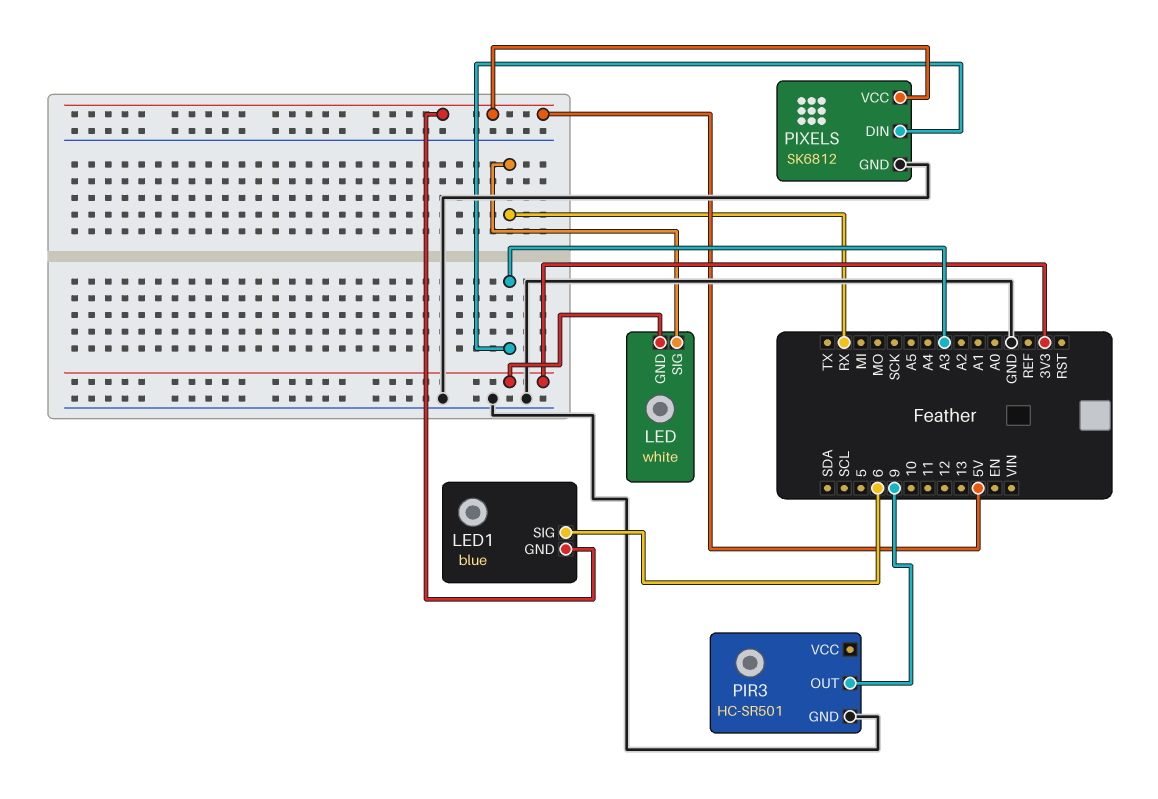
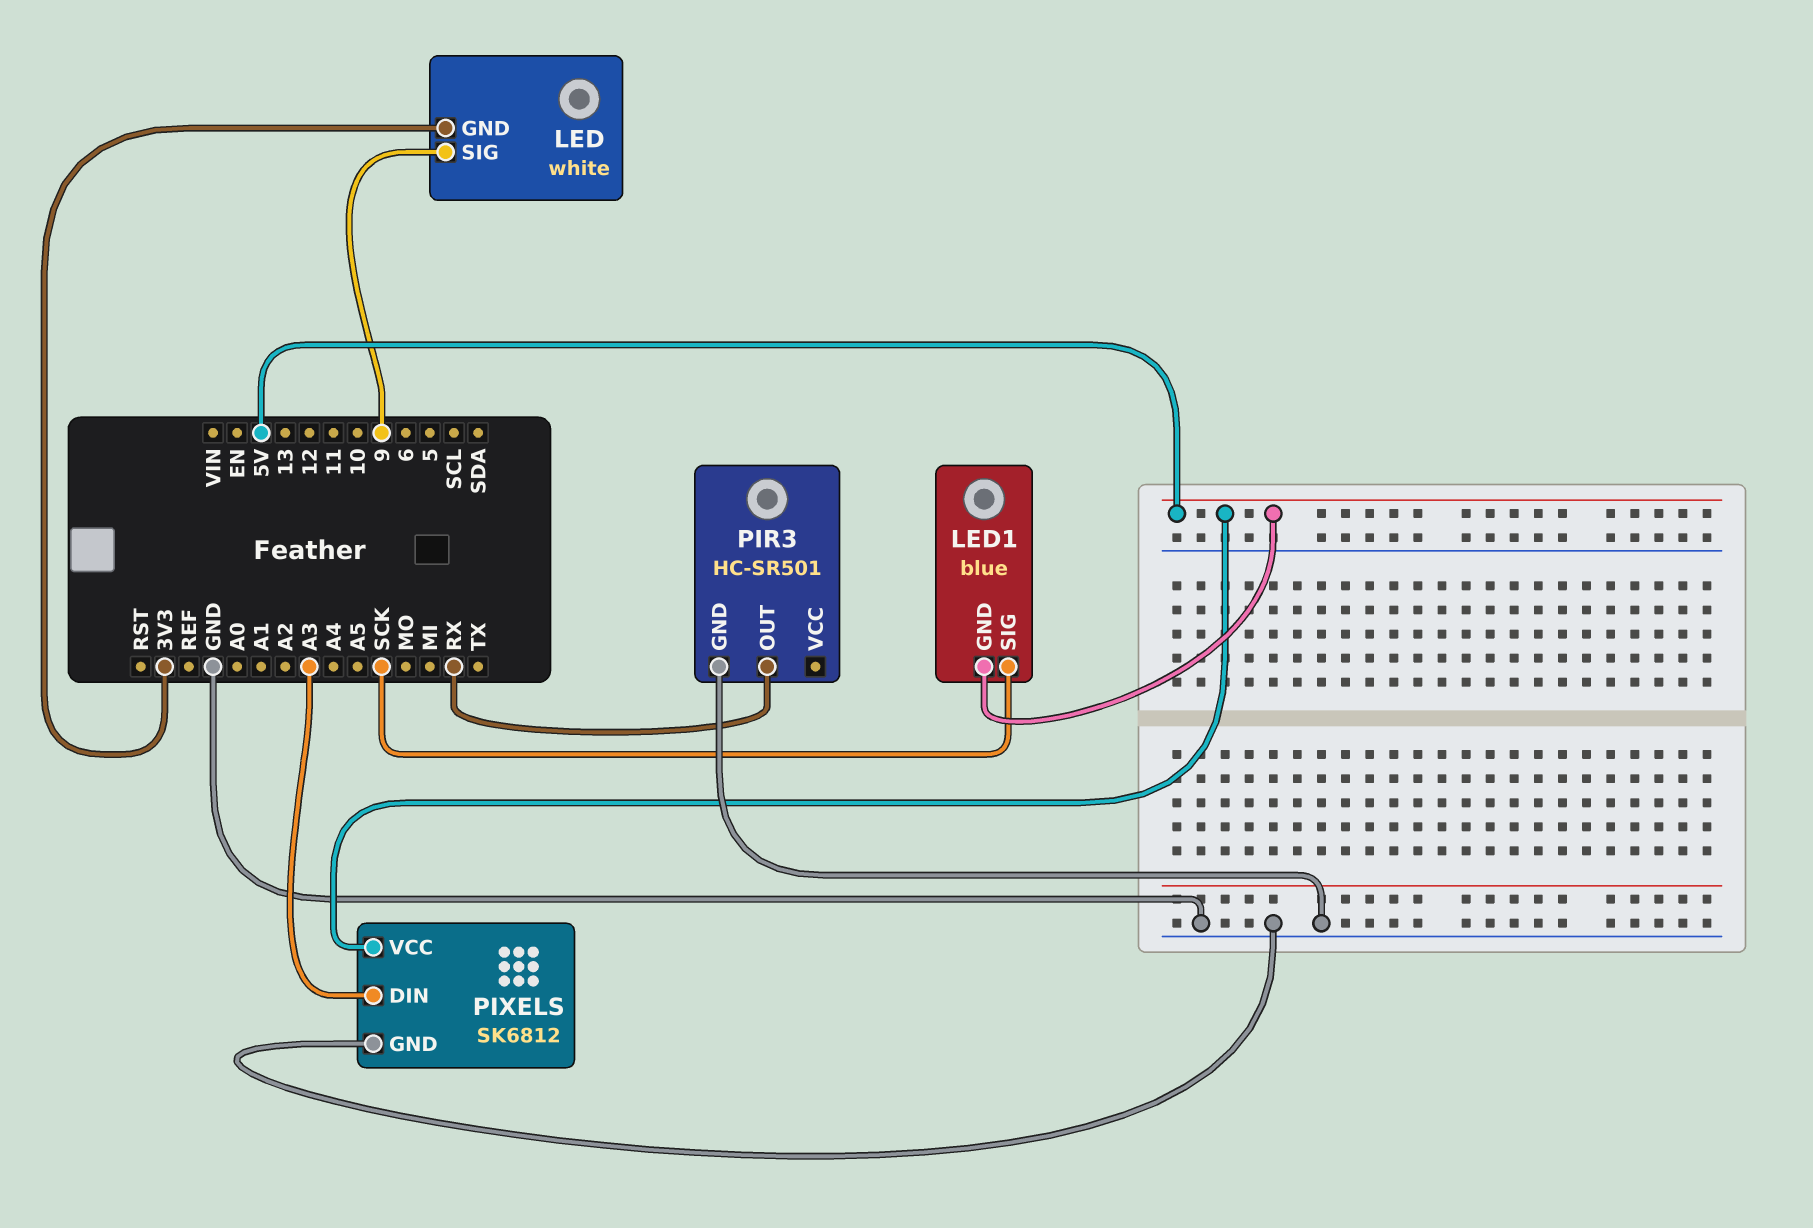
LED pin SIG: RX -> 9
LED1 pin SIG: 6 -> SCK
PIR3 pin OUT: 9 -> RX

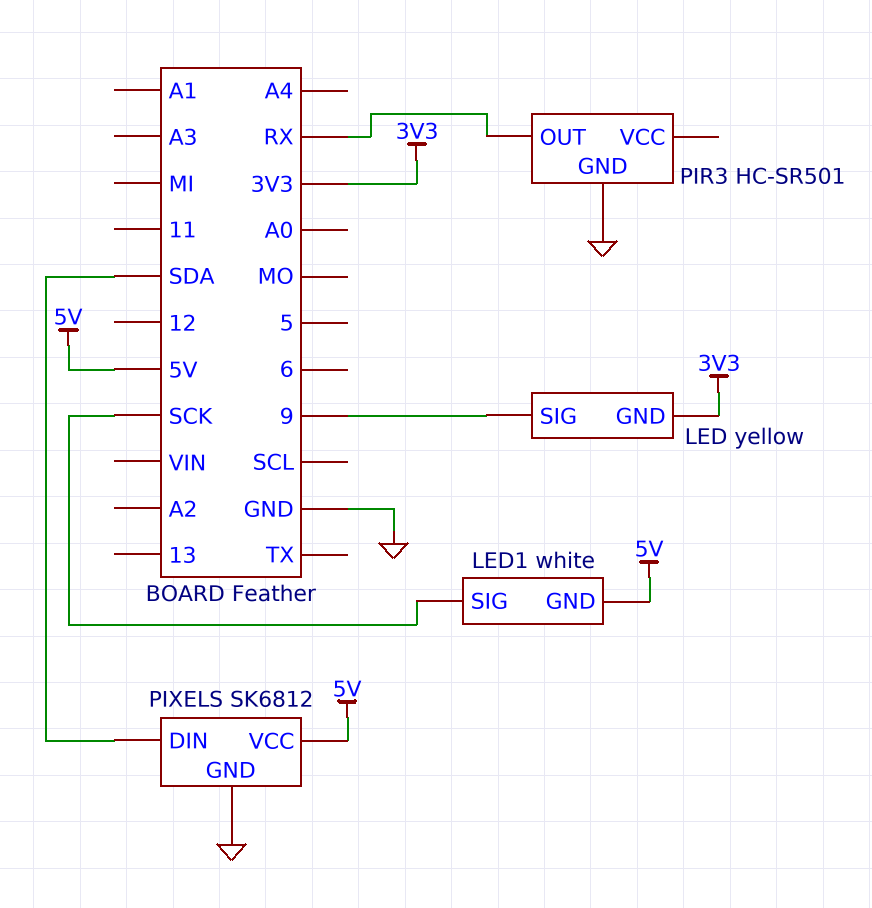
LED: white -> yellow
LED1: blue -> white
PIXELS pin DIN: A3 -> SDA

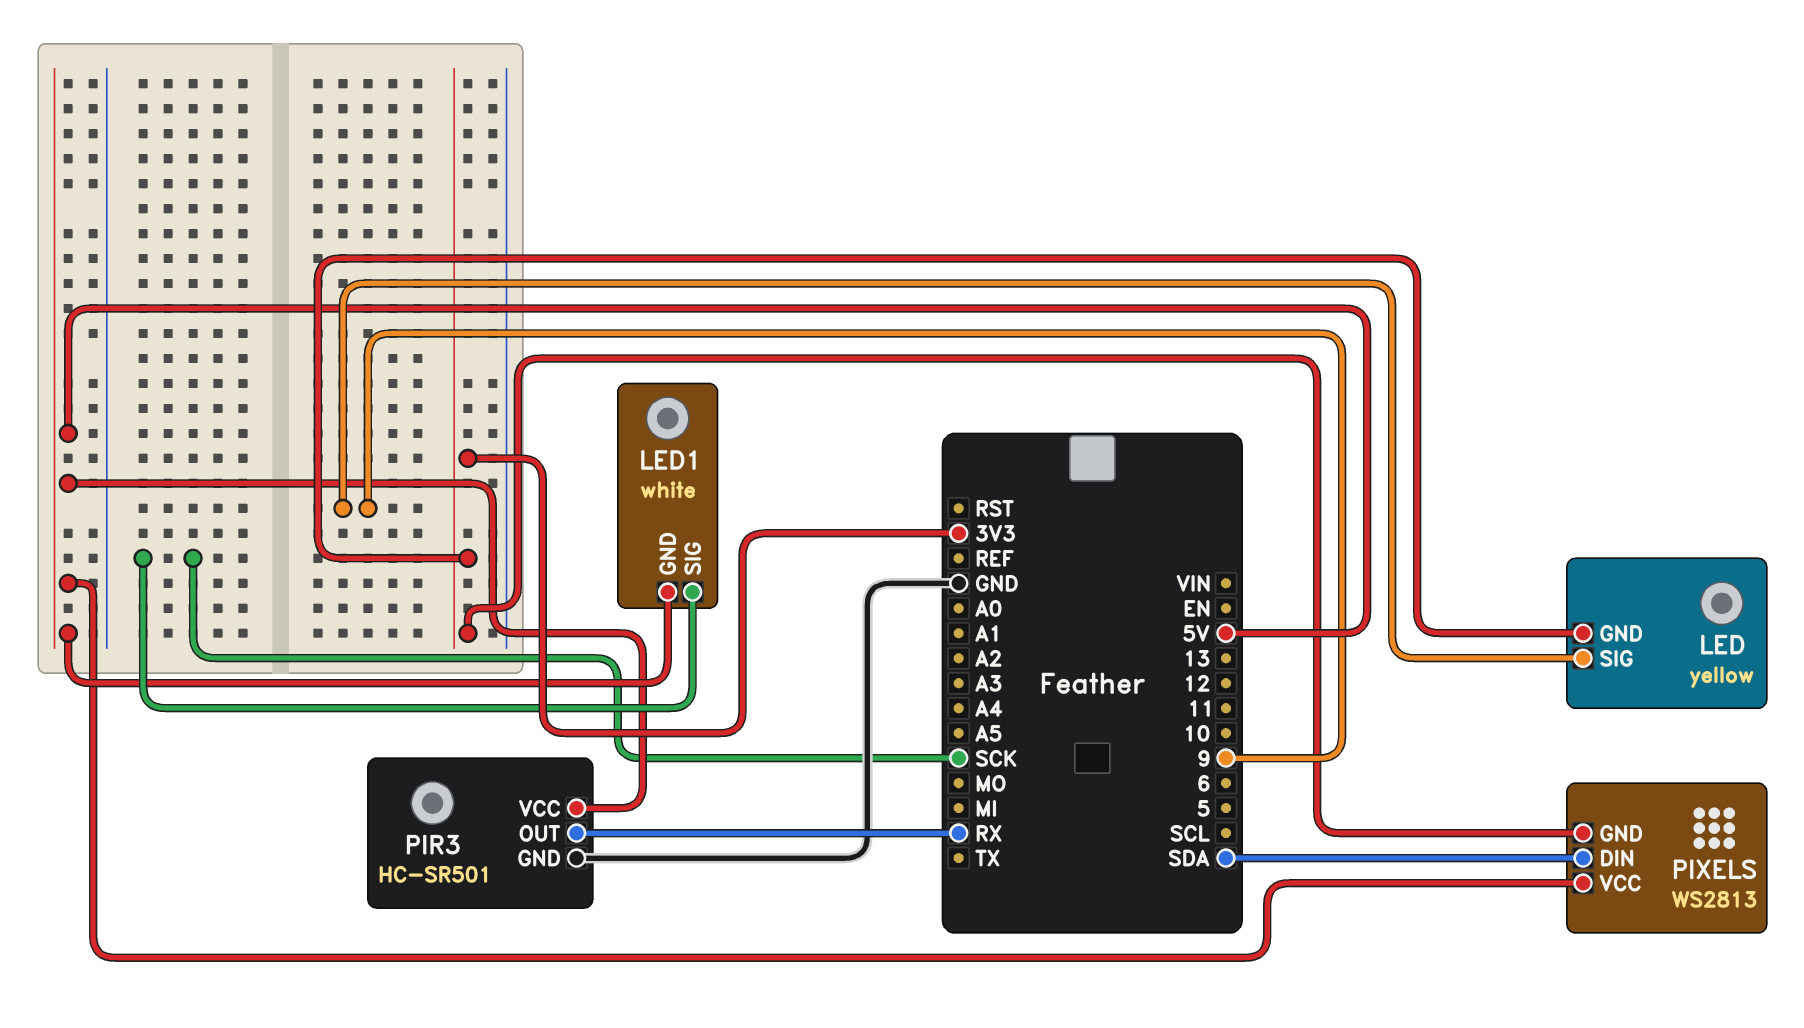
PIR3 pin VCC: none -> 5V
PIXELS: SK6812 -> WS2813
PIXELS pin GND: GND -> 3V3

